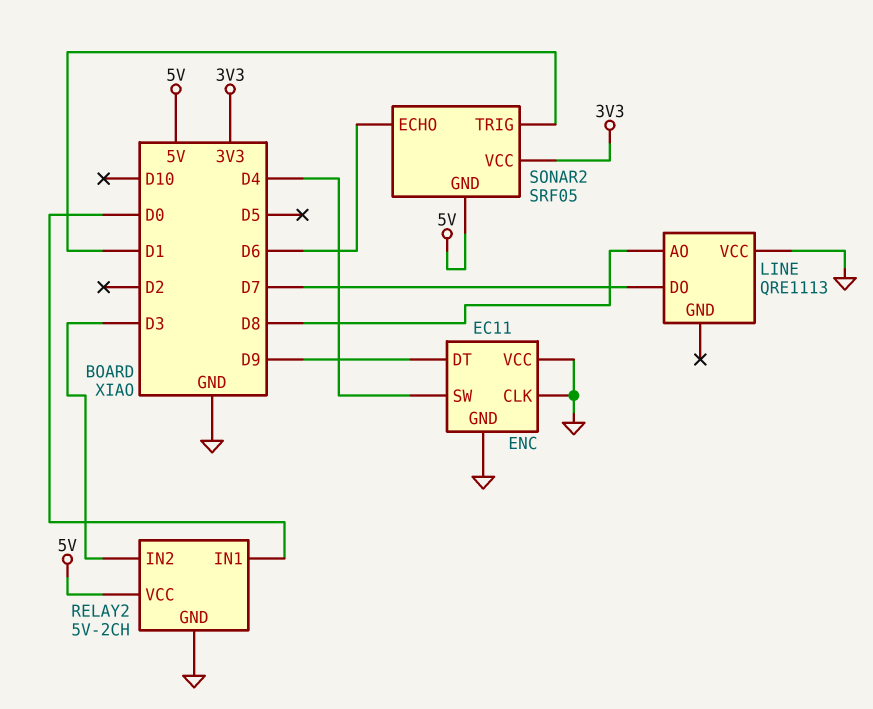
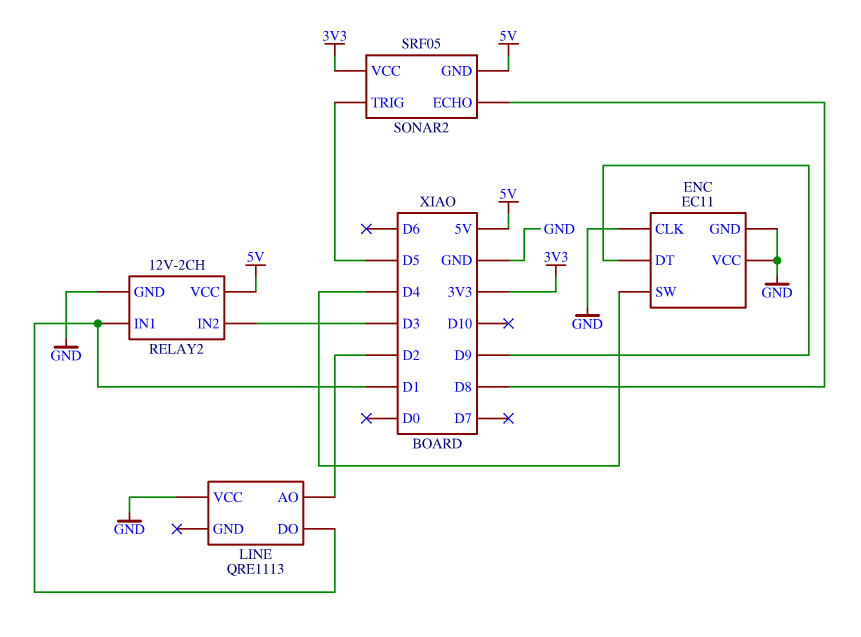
LINE pin AO: D8 -> D2
LINE pin DO: D7 -> D1
RELAY2: 5V-2CH -> 12V-2CH
RELAY2 pin IN1: D0 -> D1
SONAR2 pin ECHO: D6 -> D8
SONAR2 pin TRIG: D1 -> D5

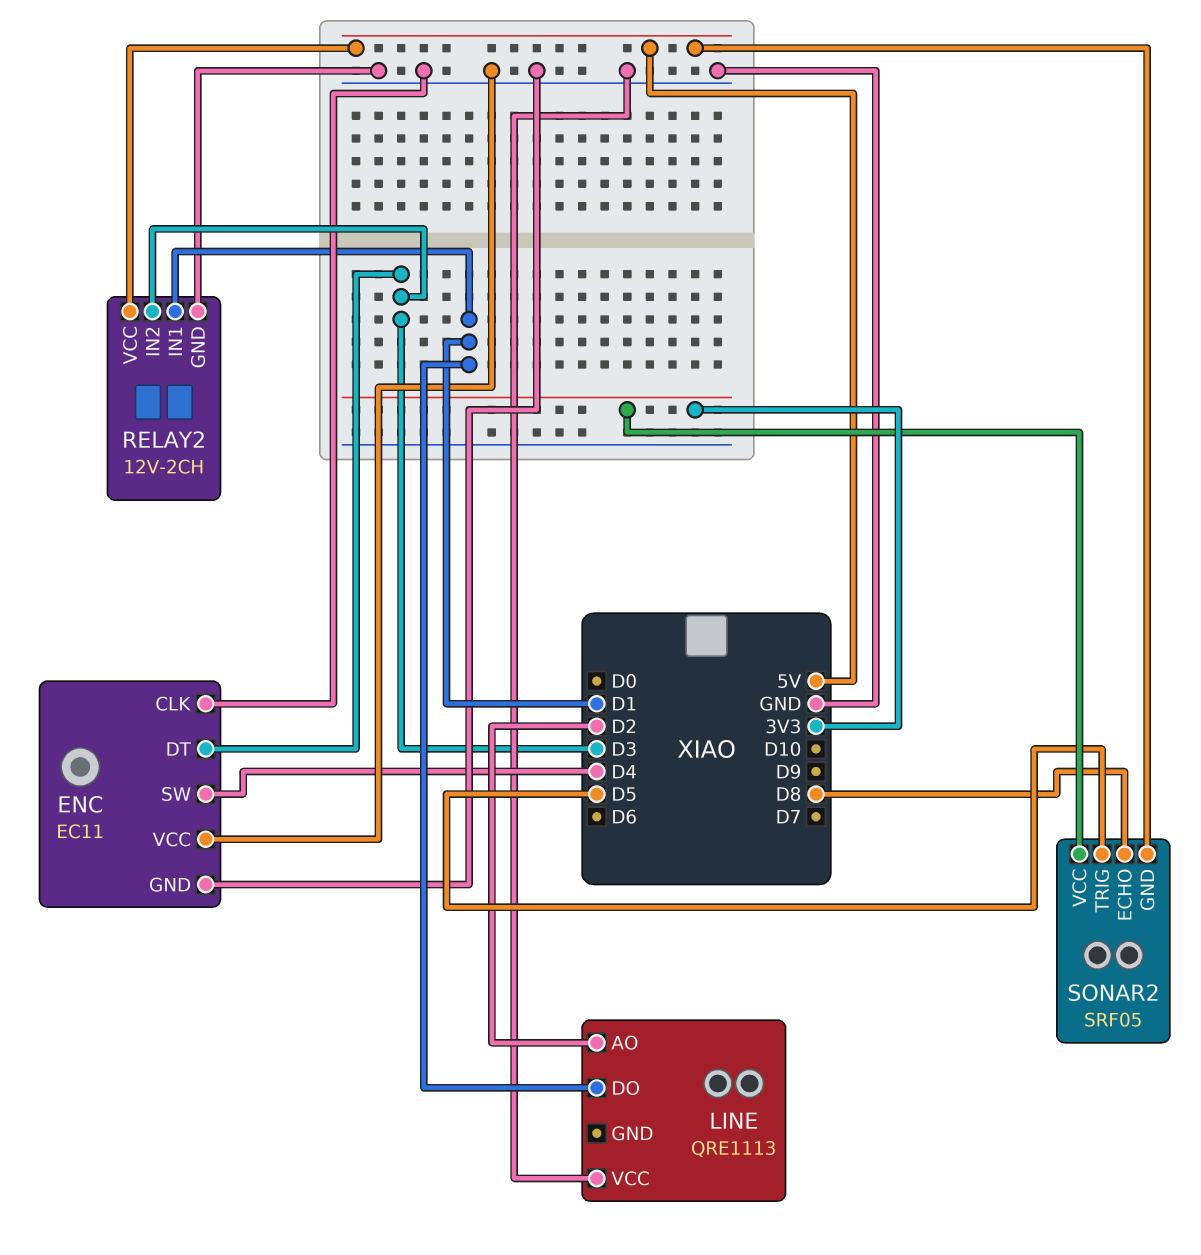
ENC pin DT: D9 -> D3

